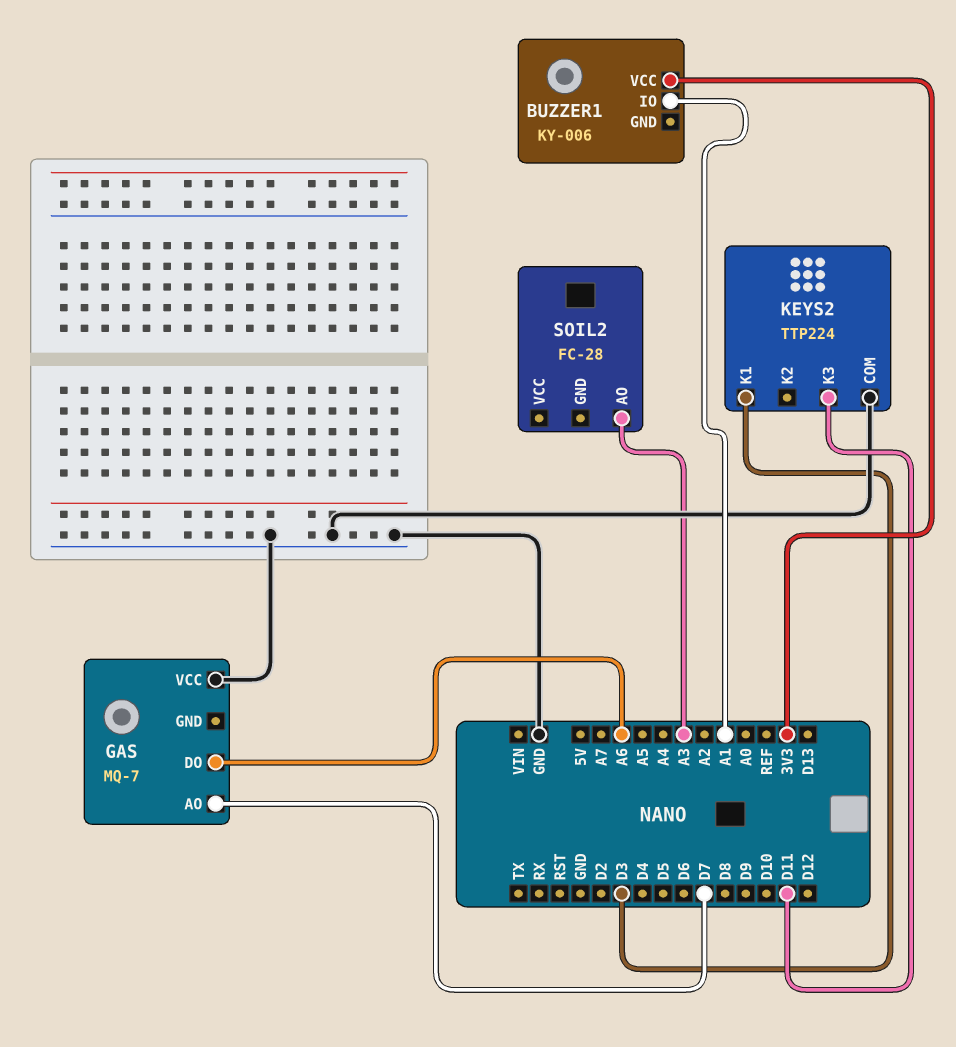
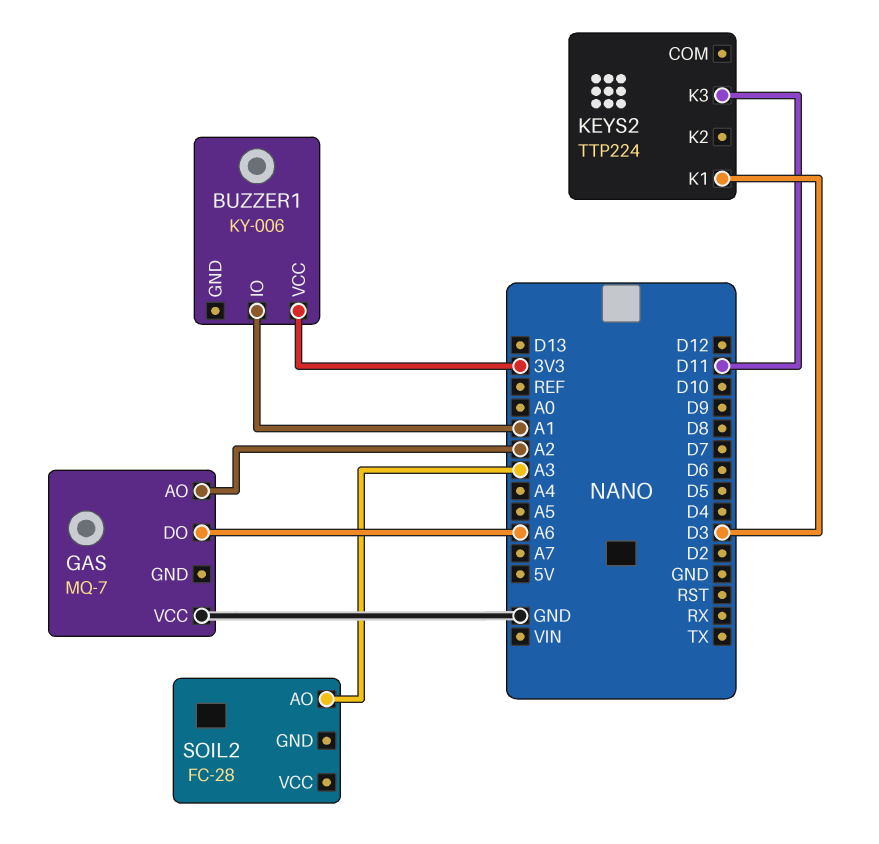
GAS pin AO: D7 -> A2
KEYS2 pin COM: GND -> none

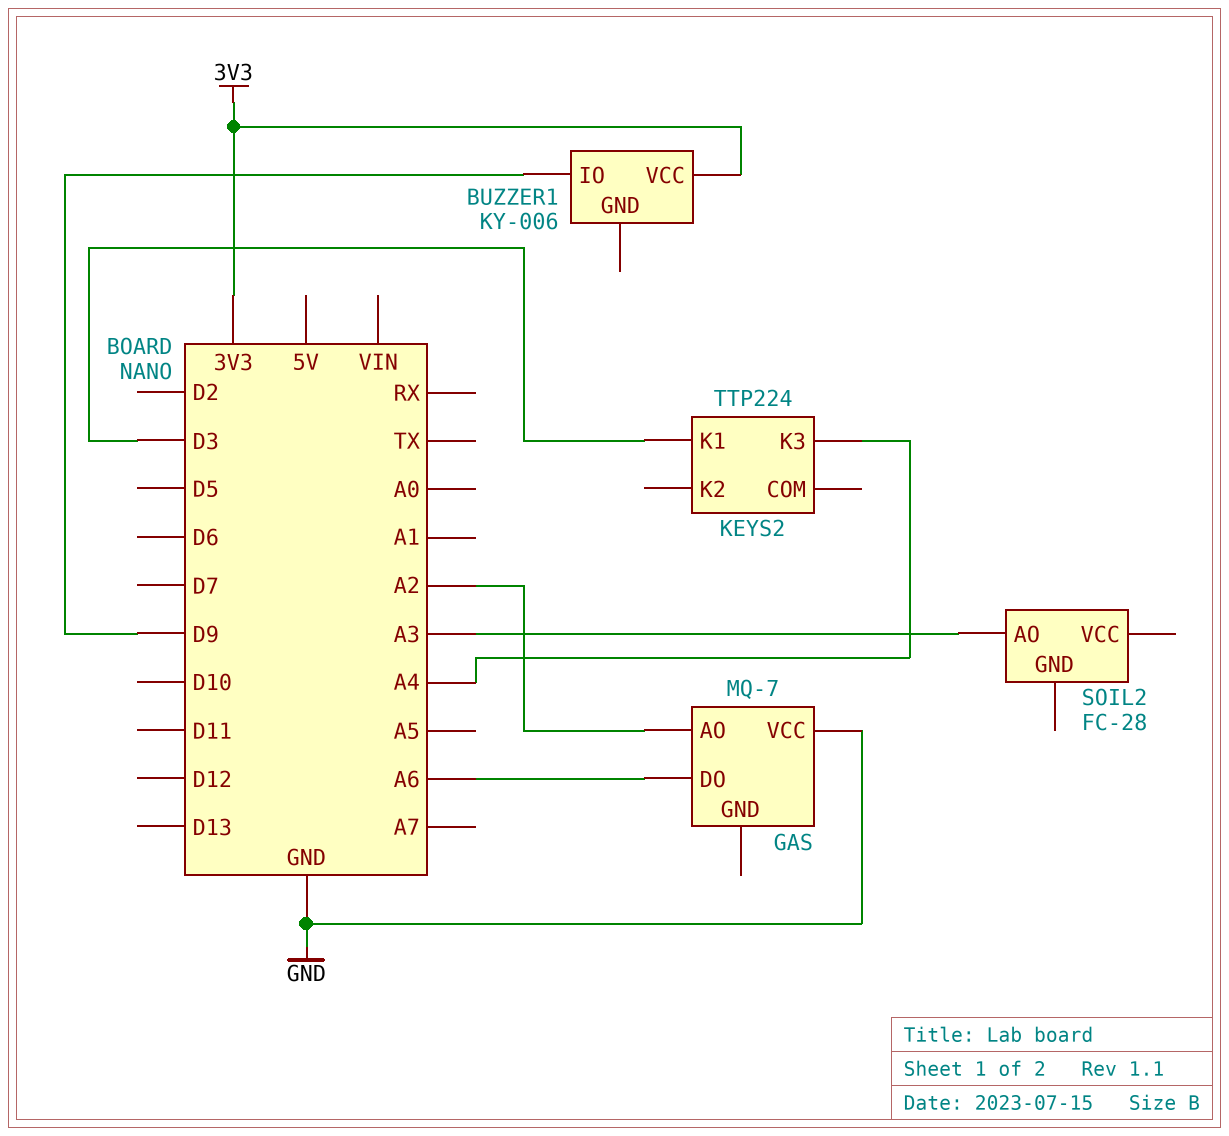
BUZZER1 pin IO: A1 -> D9
KEYS2 pin K3: D11 -> A4

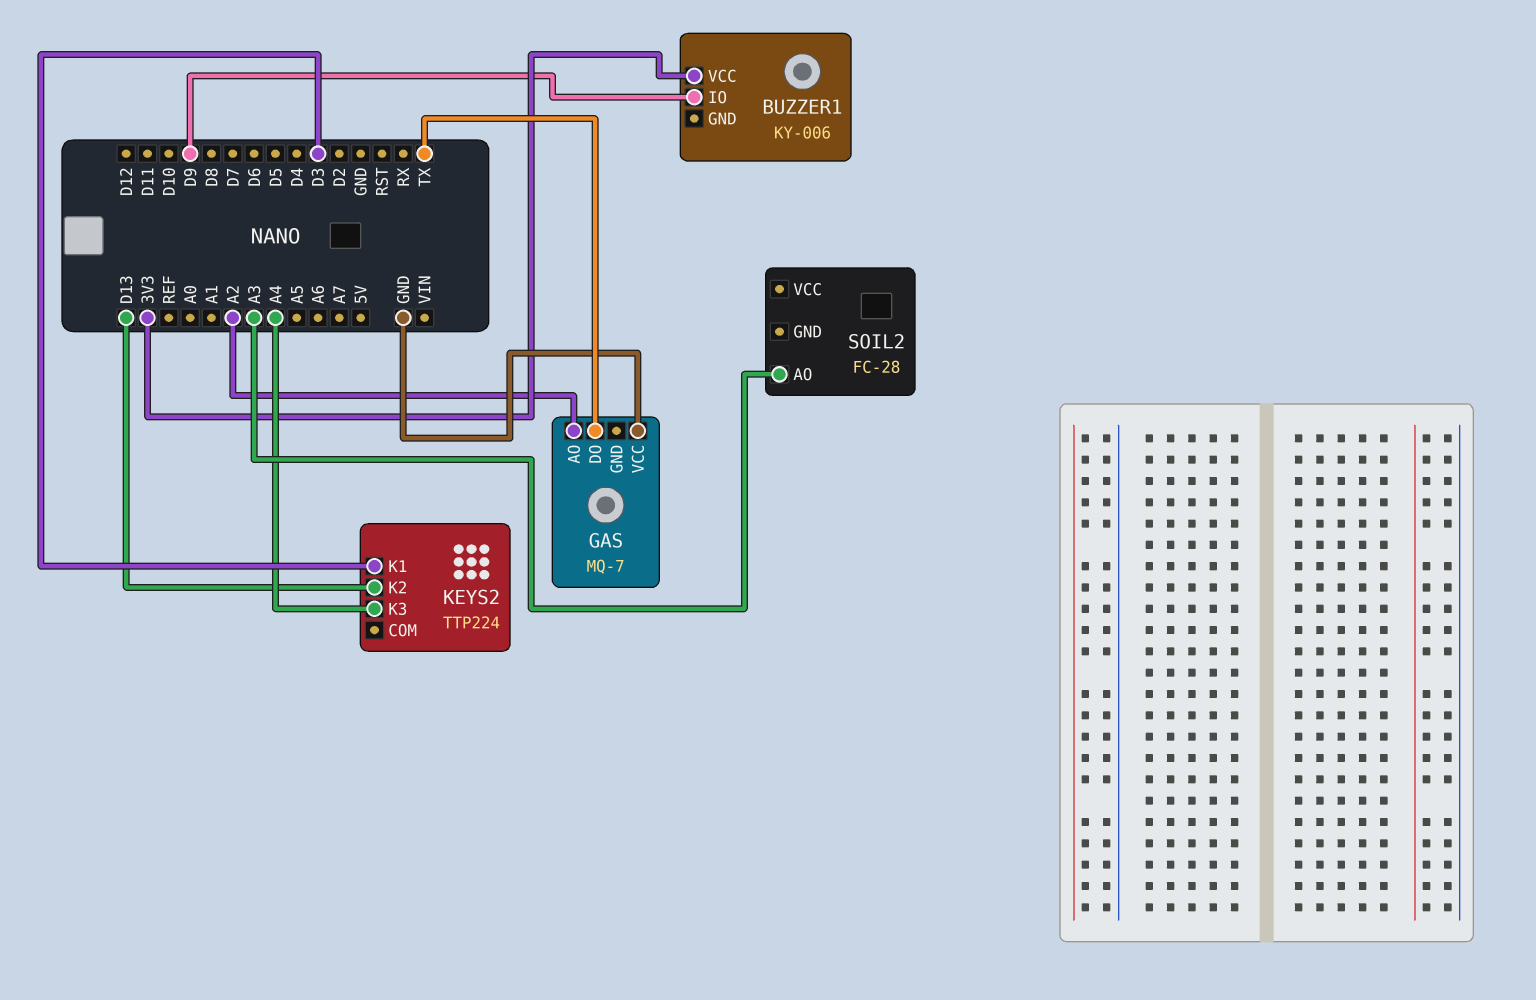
GAS pin DO: A6 -> TX
KEYS2 pin K2: none -> D13

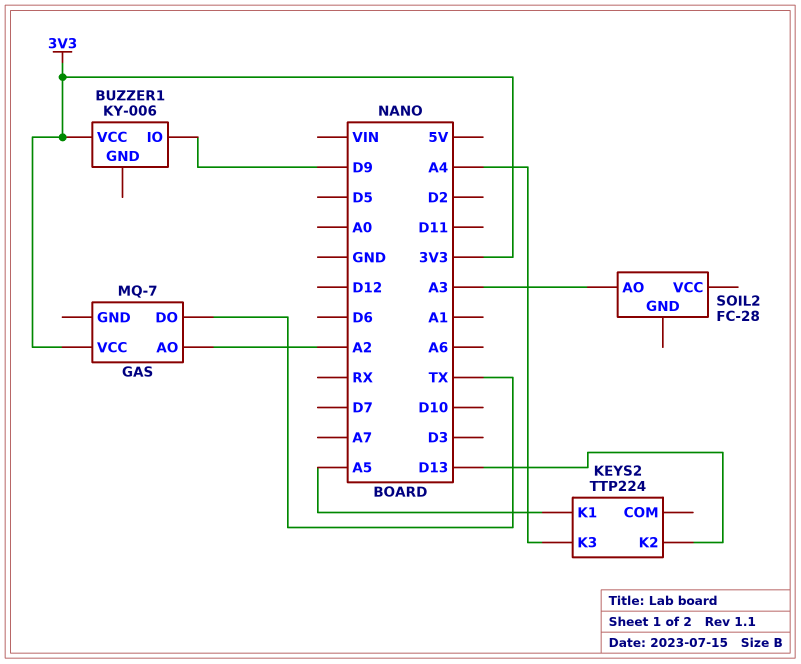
GAS pin VCC: GND -> 3V3
KEYS2 pin K1: D3 -> A5

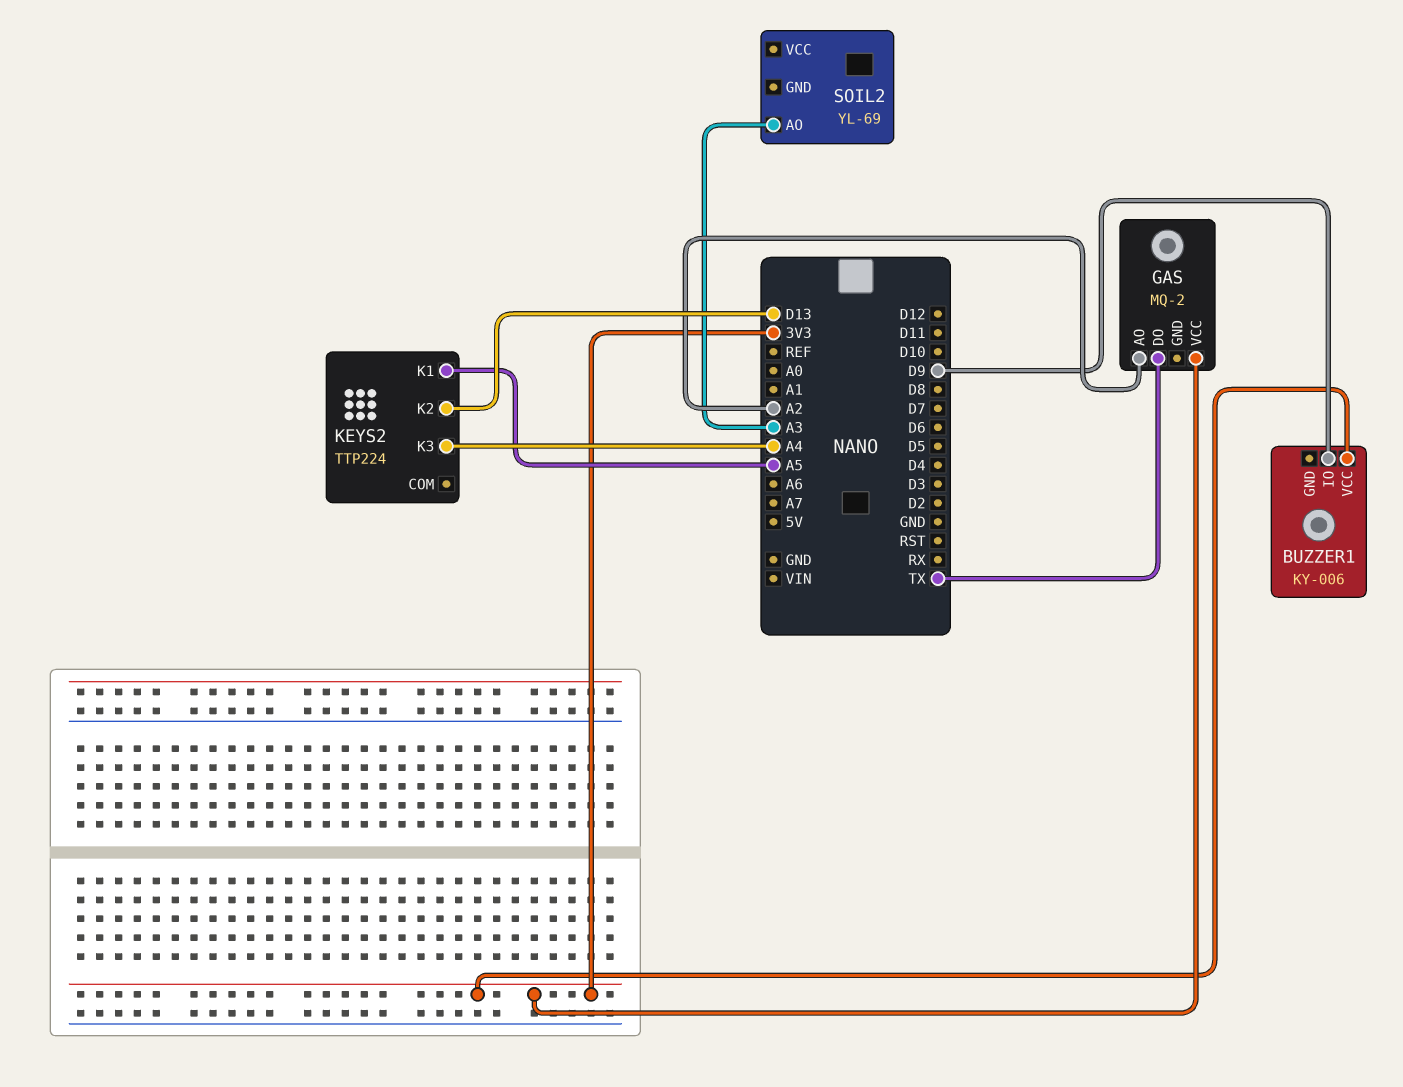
GAS: MQ-7 -> MQ-2
SOIL2: FC-28 -> YL-69

